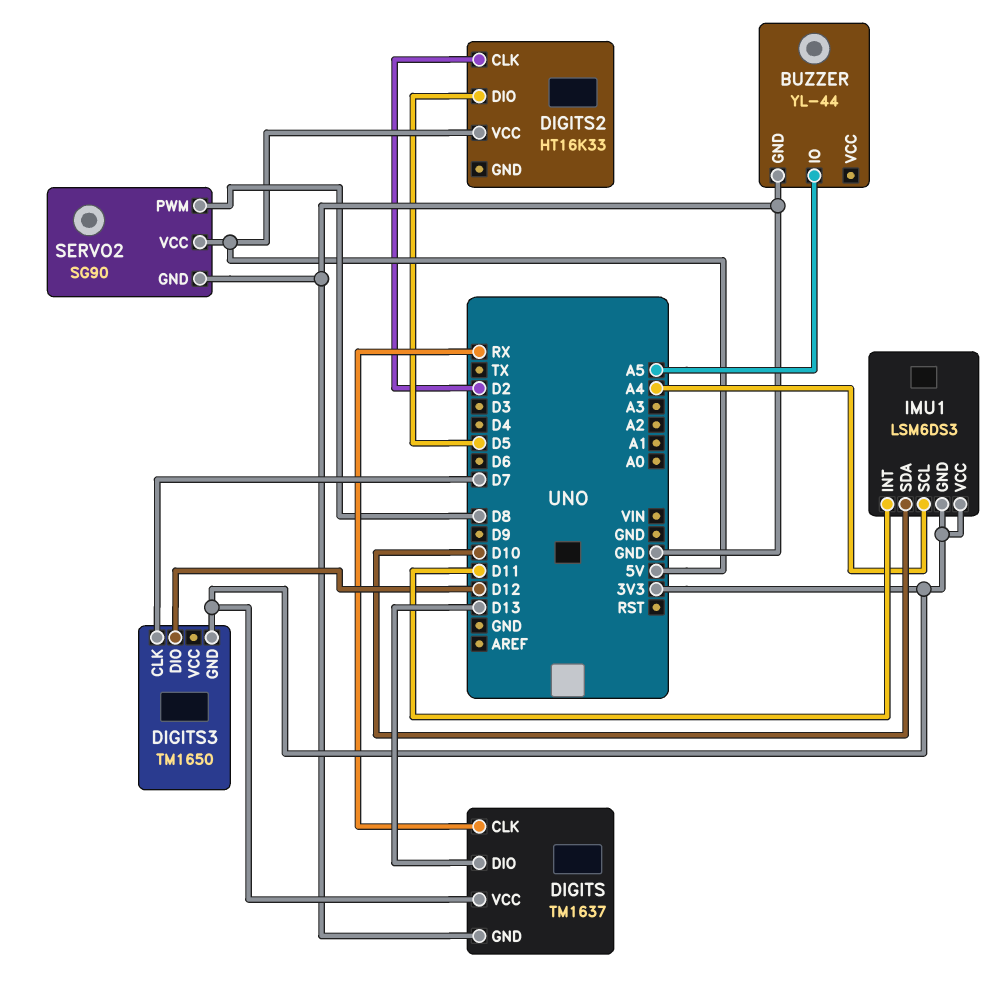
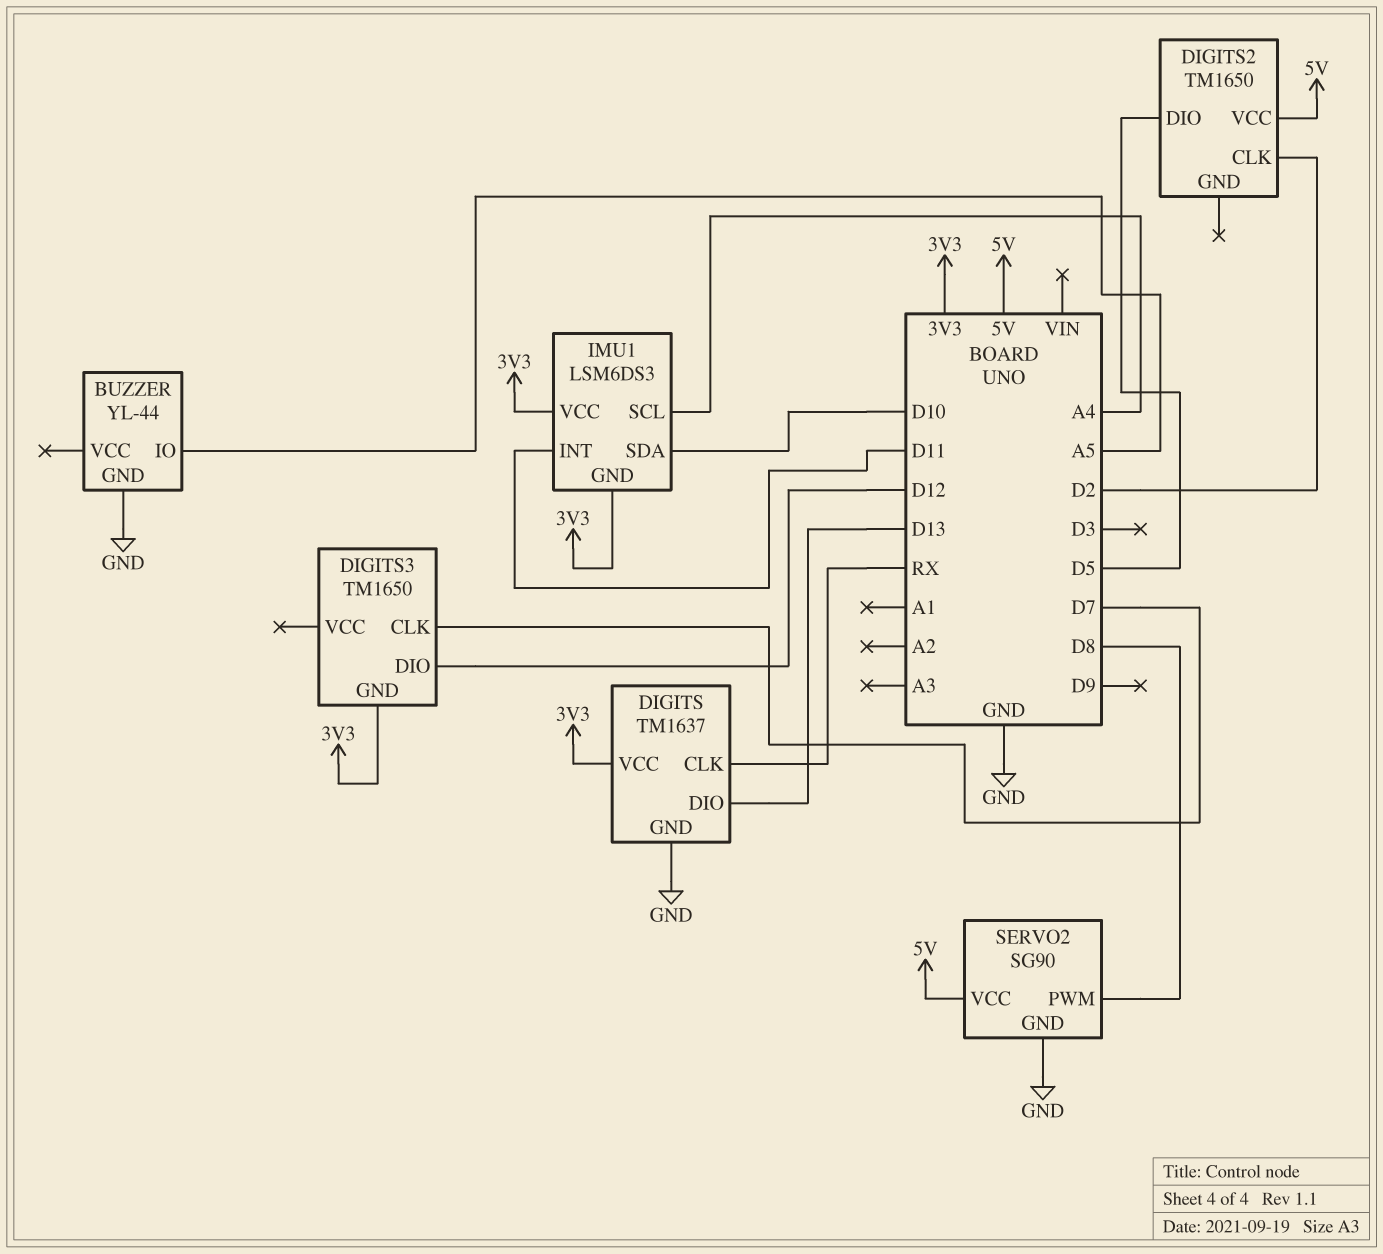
DIGITS2: HT16K33 -> TM1650

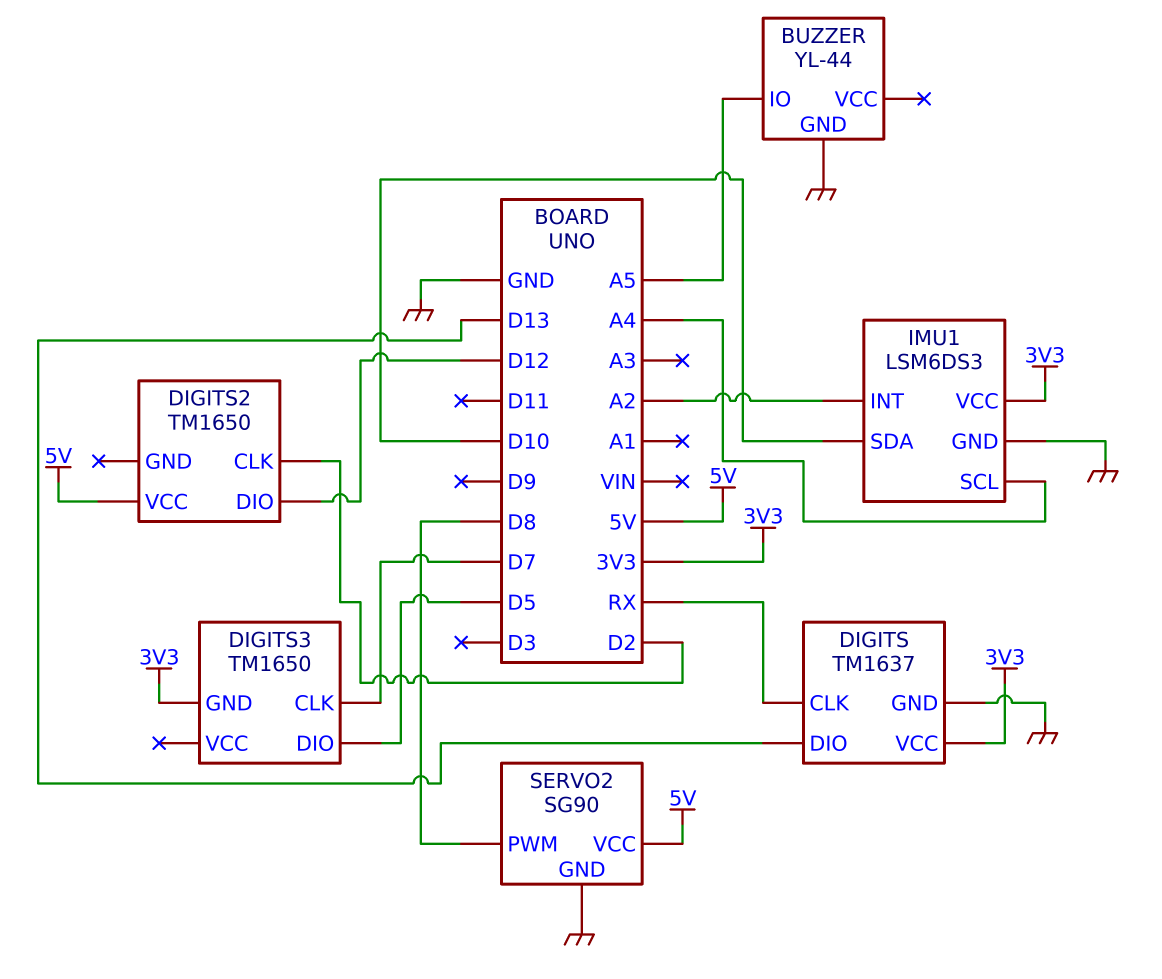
DIGITS2 pin DIO: D5 -> D12
DIGITS3 pin DIO: D12 -> D5
IMU1 pin GND: 3V3 -> GND
IMU1 pin INT: D11 -> A2

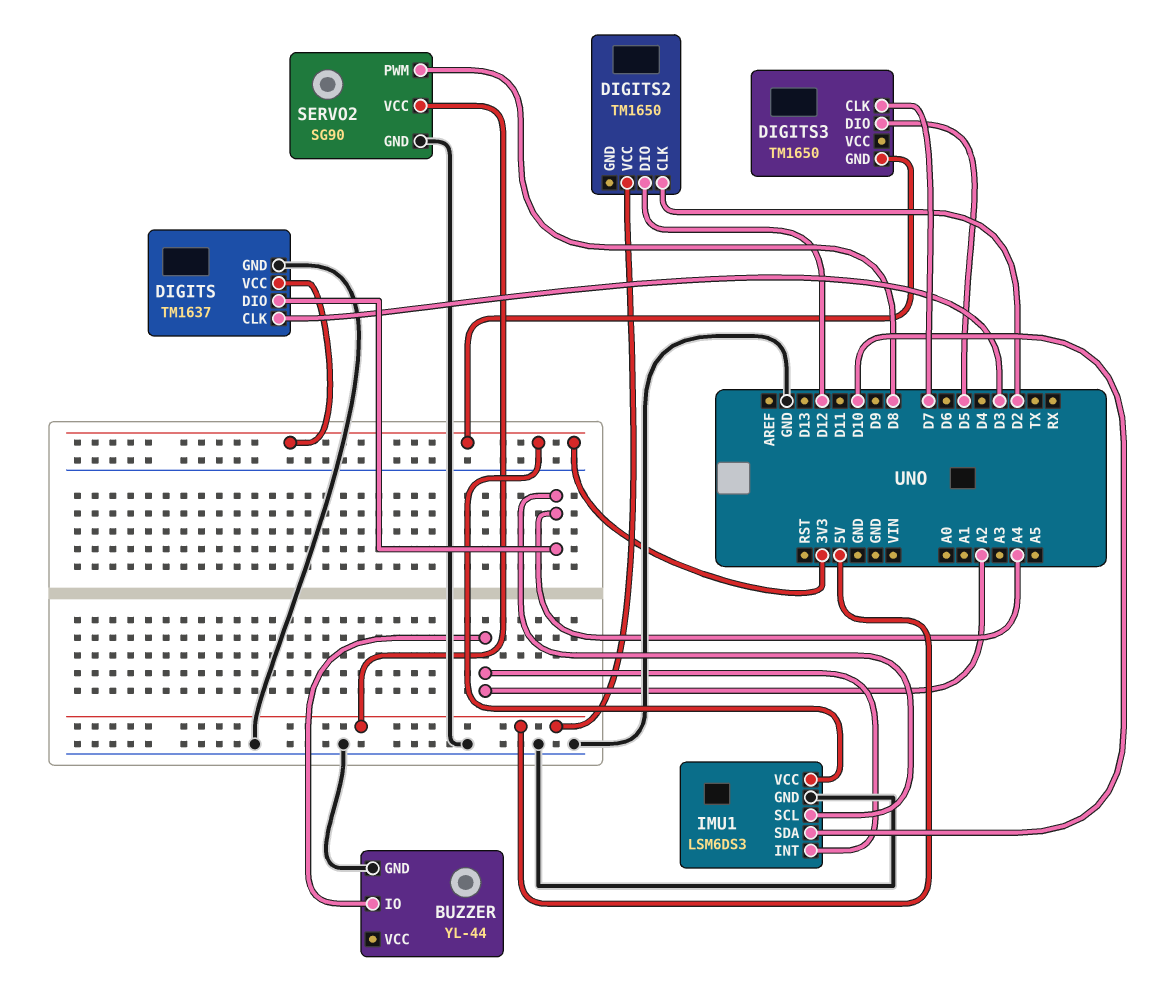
BUZZER pin IO: A5 -> A2
DIGITS pin CLK: RX -> D3
DIGITS pin DIO: D13 -> A4

